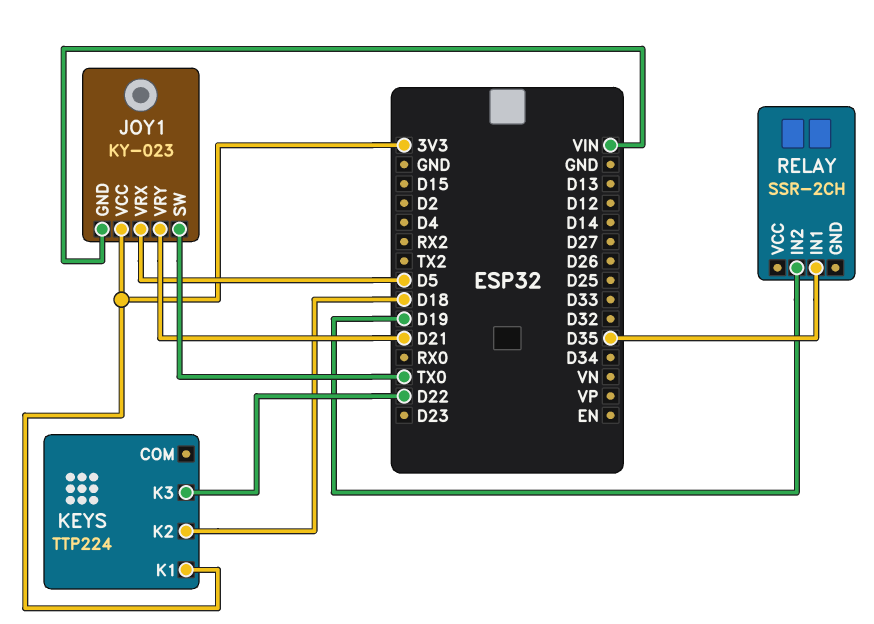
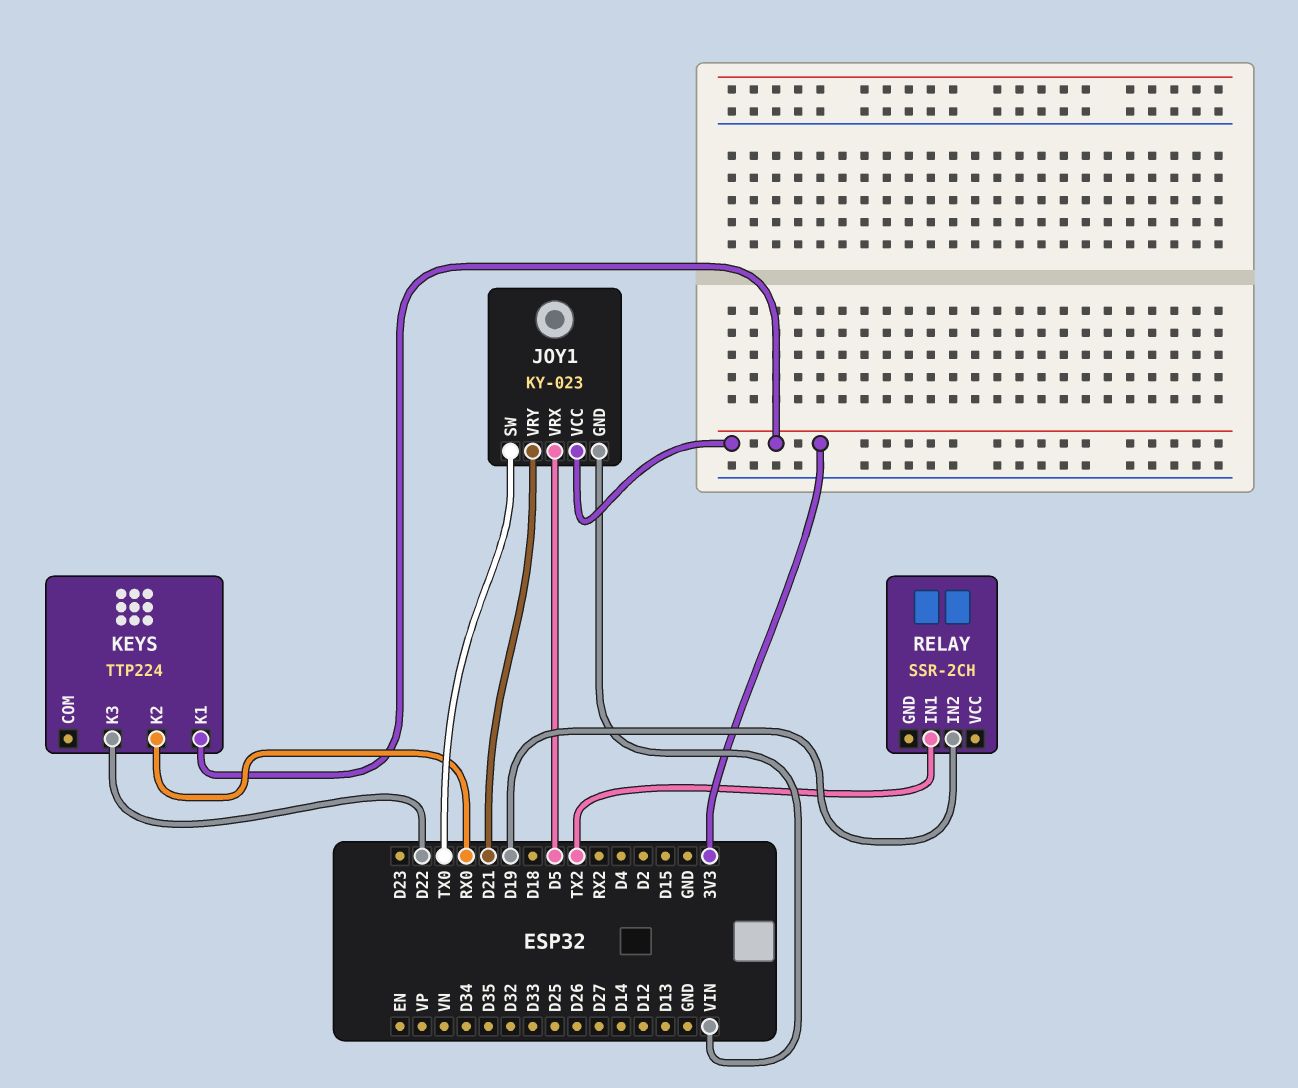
KEYS pin K2: D18 -> RX0
RELAY pin IN1: D35 -> TX2

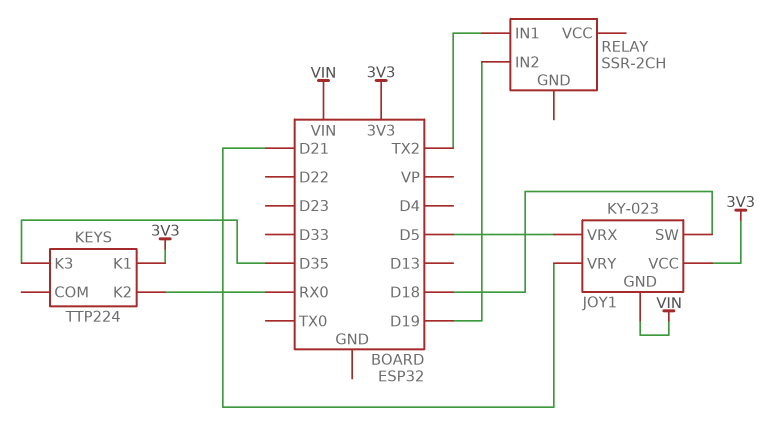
JOY1 pin SW: TX0 -> D18
KEYS pin K3: D22 -> D35

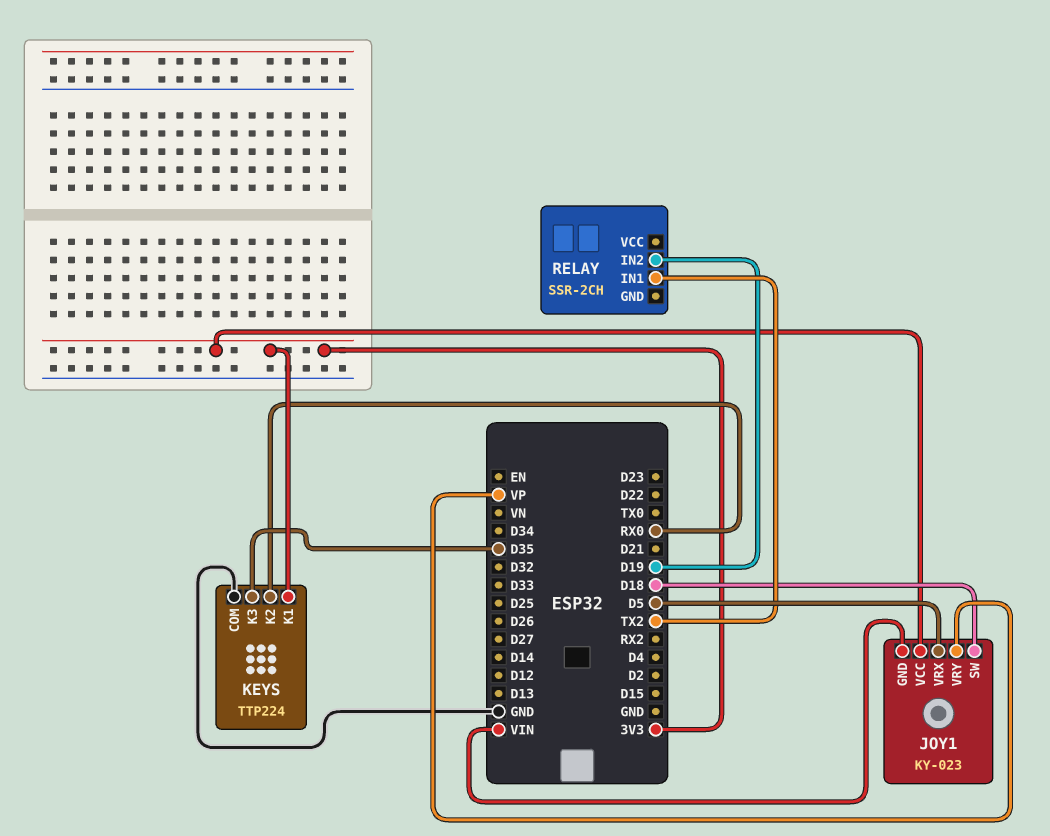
JOY1 pin VRY: D21 -> VP
KEYS pin COM: none -> GND

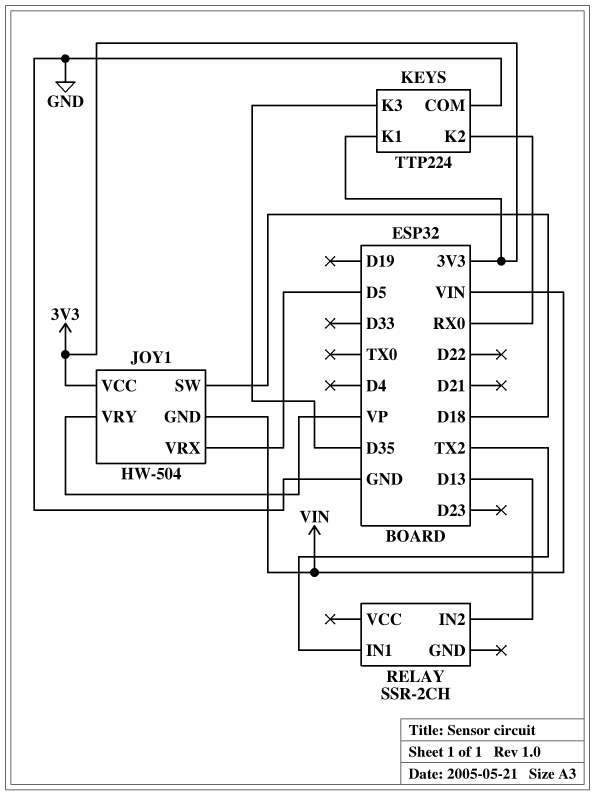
JOY1: KY-023 -> HW-504
RELAY pin IN2: D19 -> D13

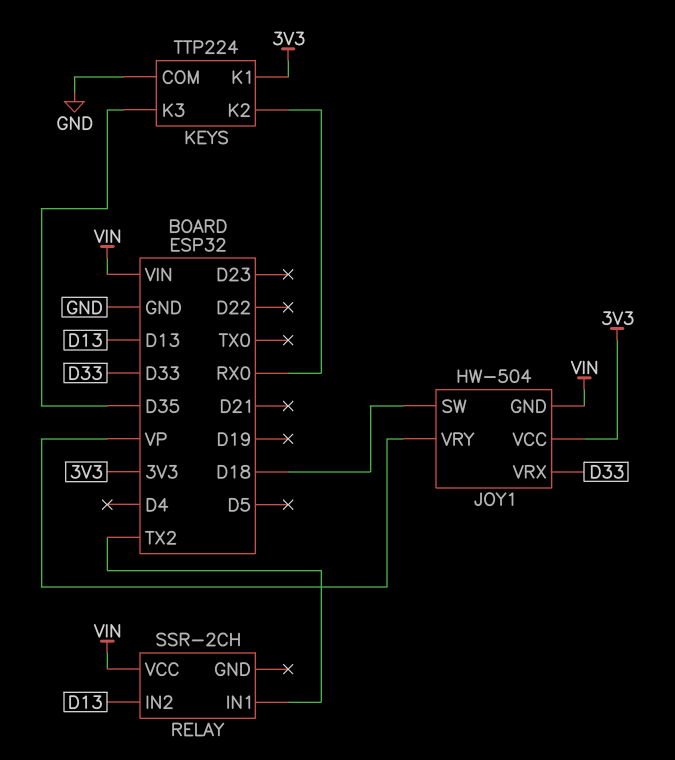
JOY1 pin VRX: D5 -> D33
RELAY pin VCC: none -> VIN

